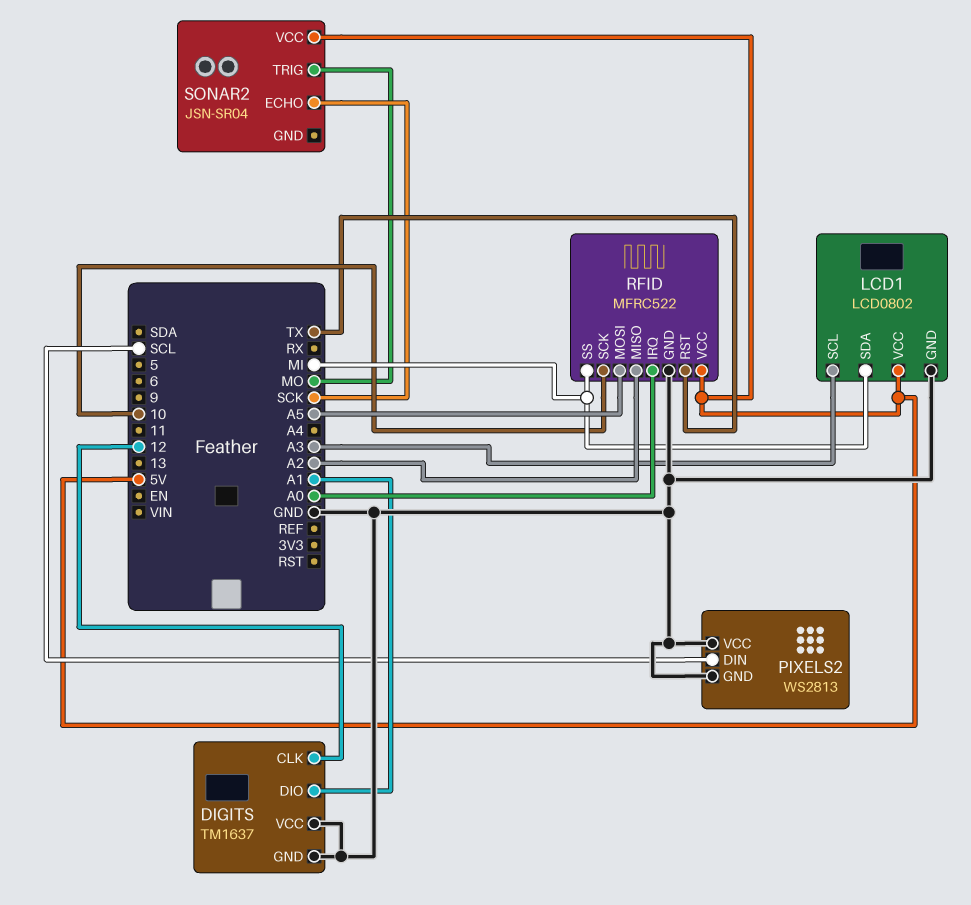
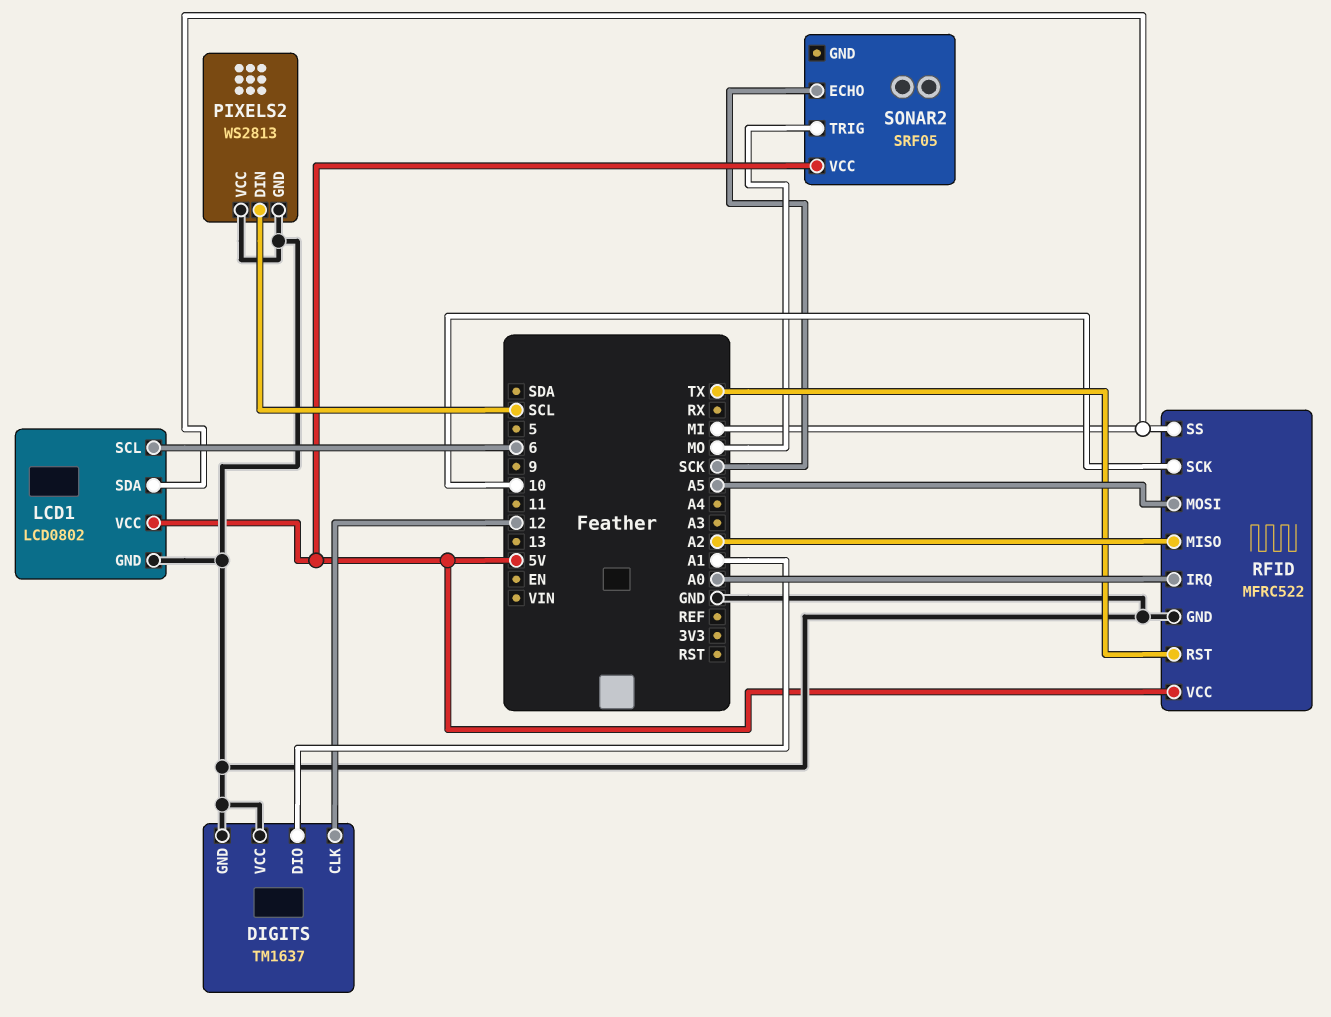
LCD1 pin SCL: A3 -> 6
SONAR2: JSN-SR04 -> SRF05

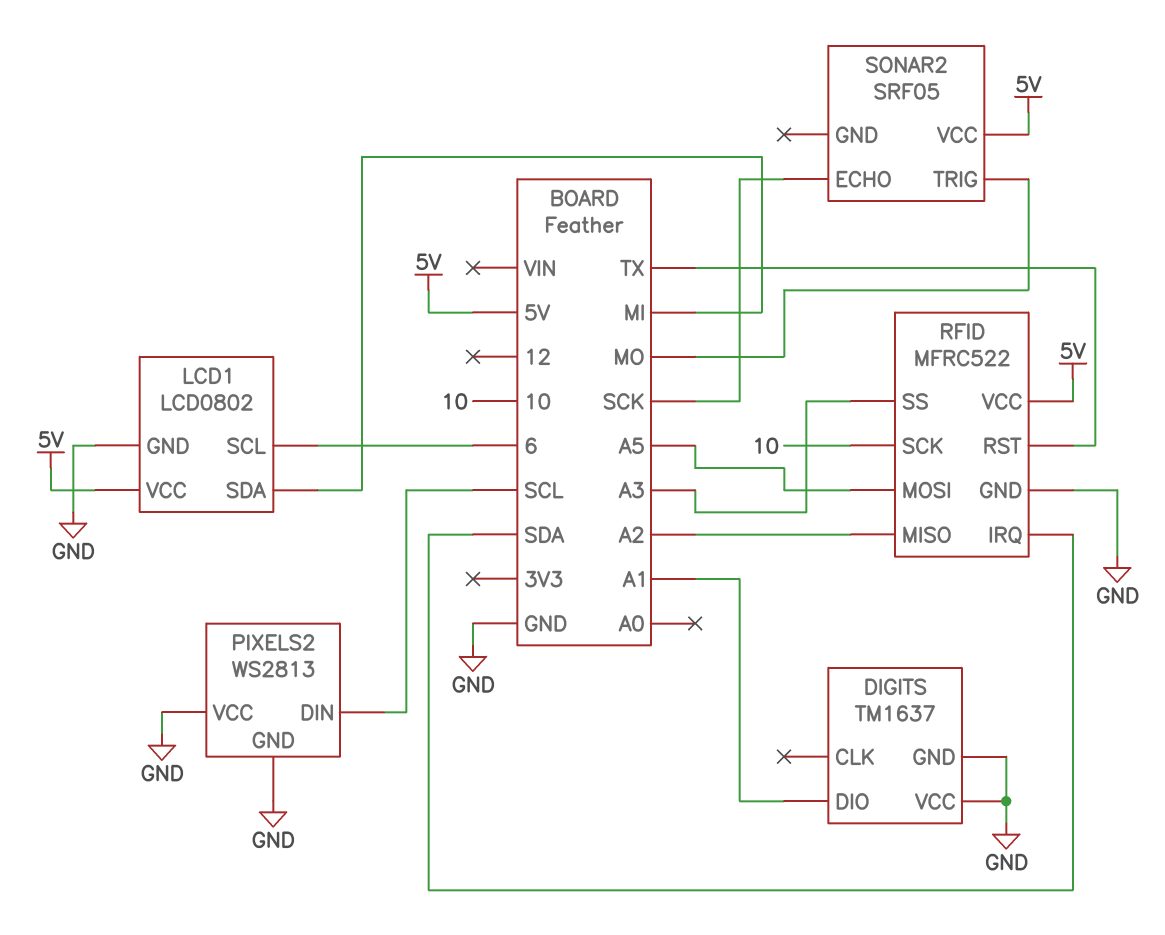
DIGITS pin CLK: 12 -> none
RFID pin IRQ: A0 -> SDA
RFID pin SS: MI -> A3

